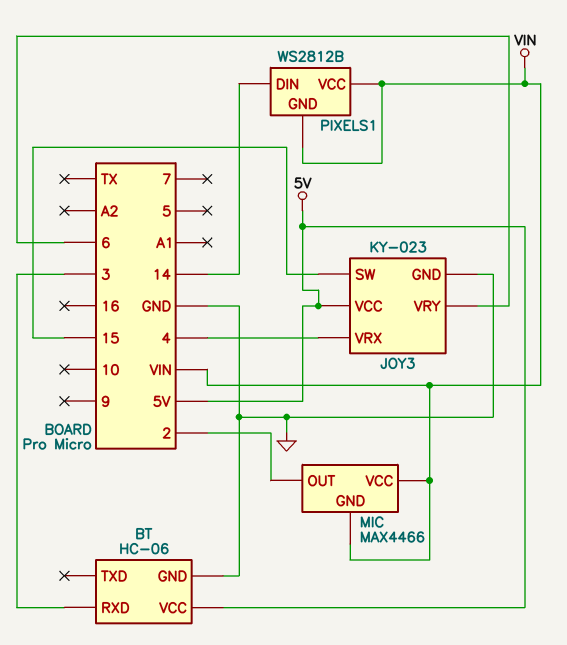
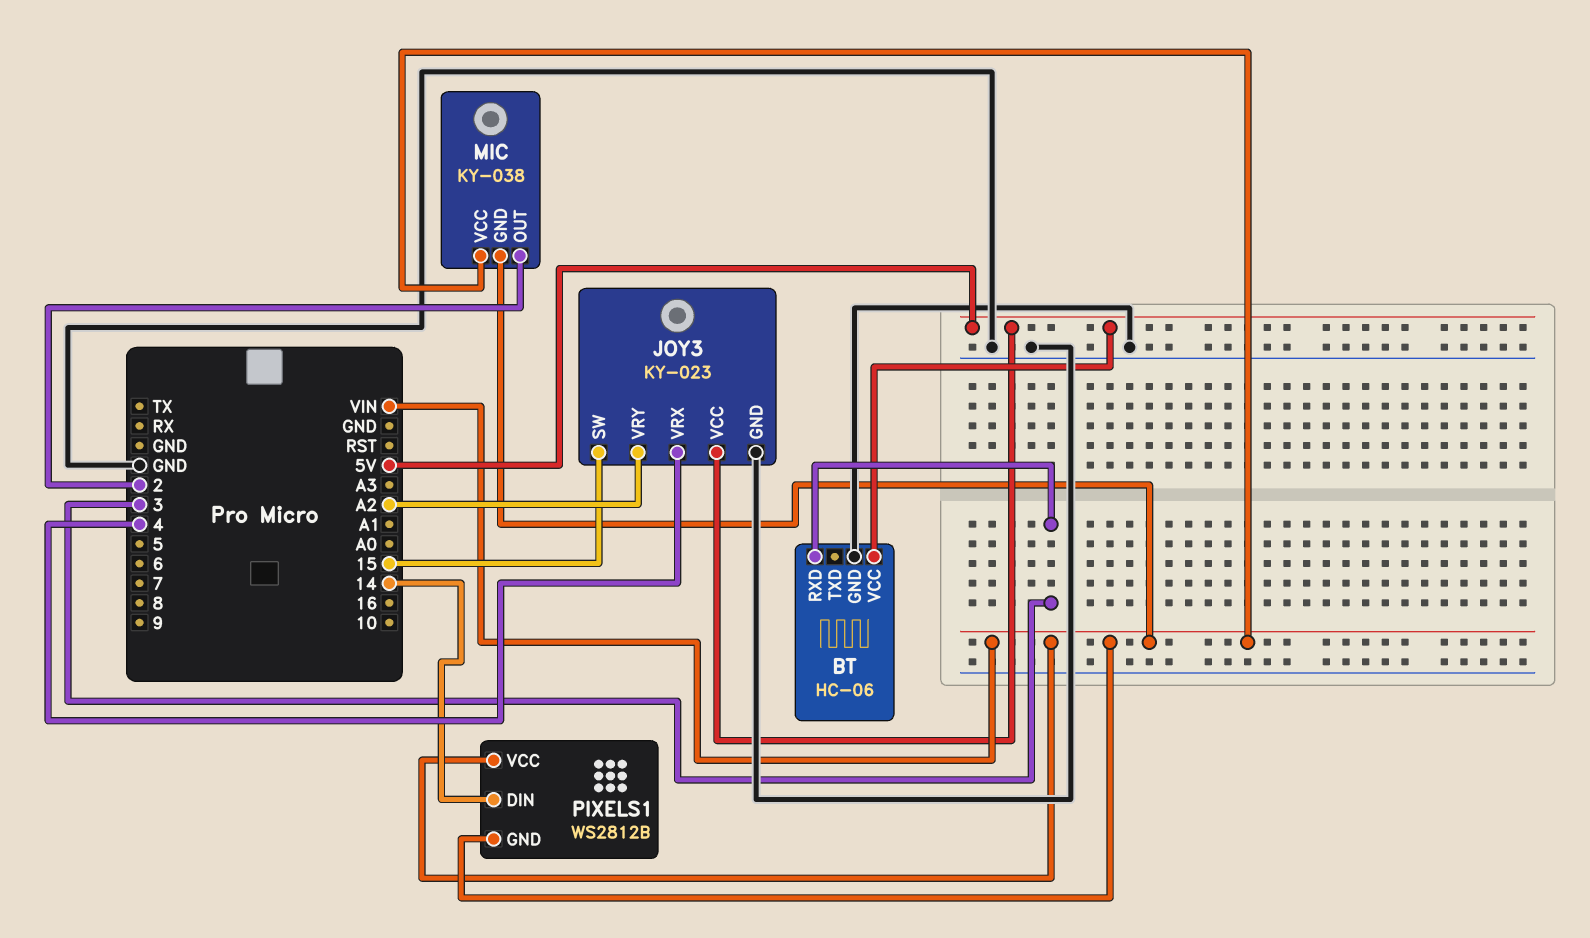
JOY3 pin VRY: 6 -> A2
MIC: MAX4466 -> KY-038

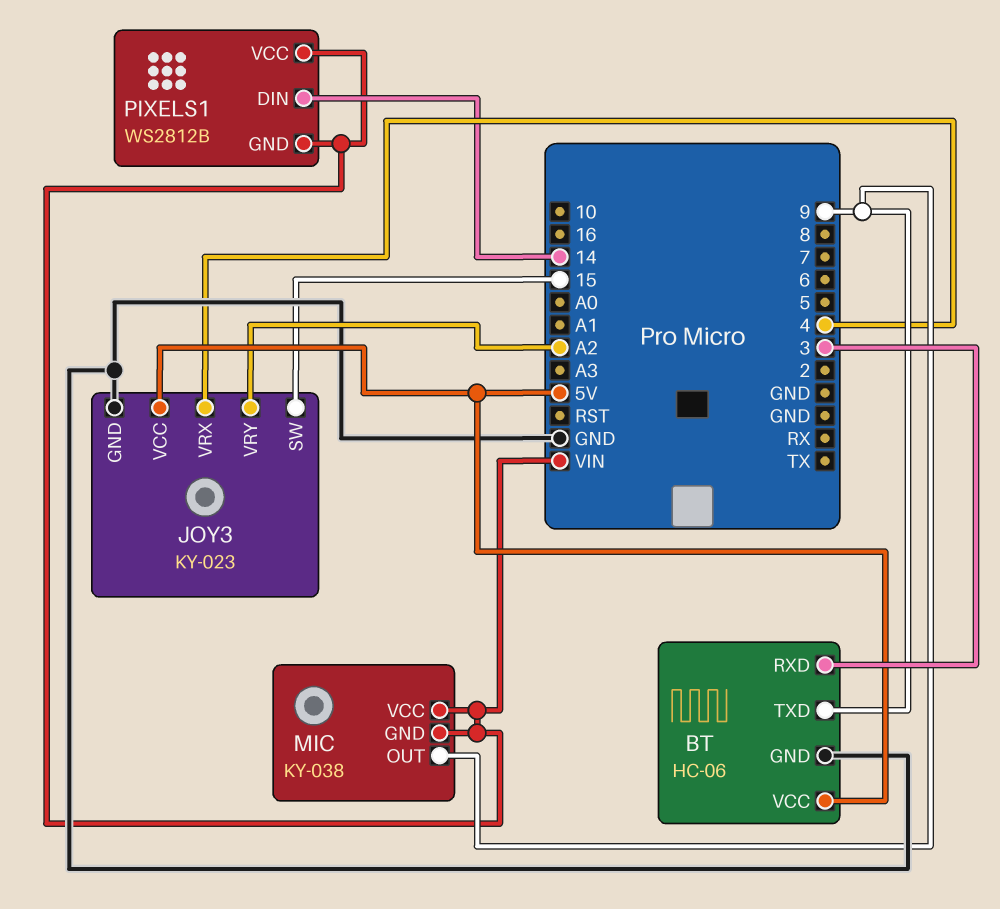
BT pin TXD: none -> 9
MIC pin OUT: 2 -> 9

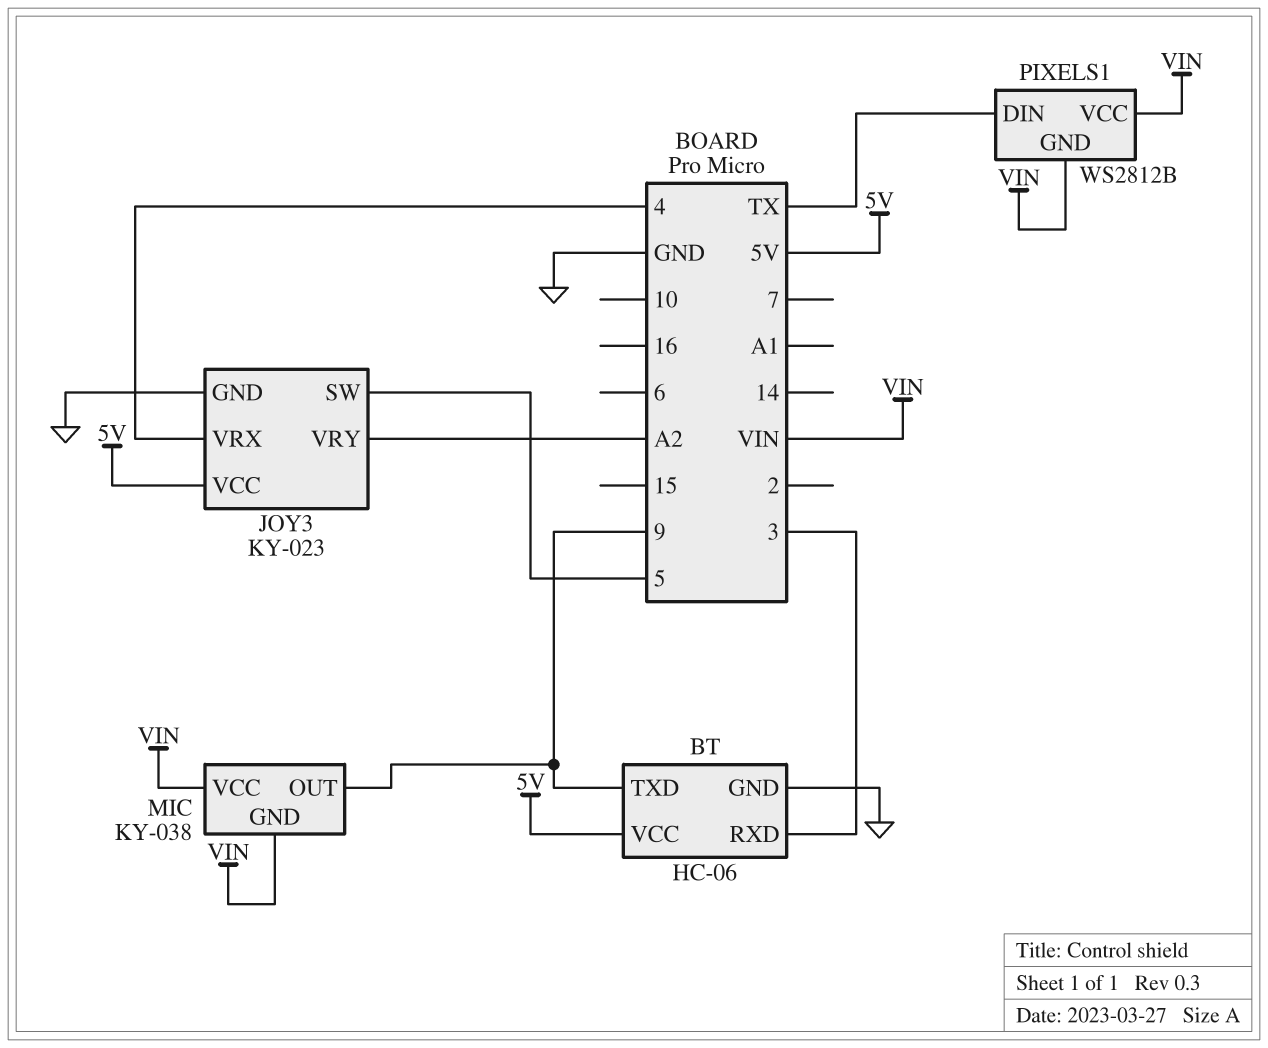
JOY3 pin SW: 15 -> 5
PIXELS1 pin DIN: 14 -> TX

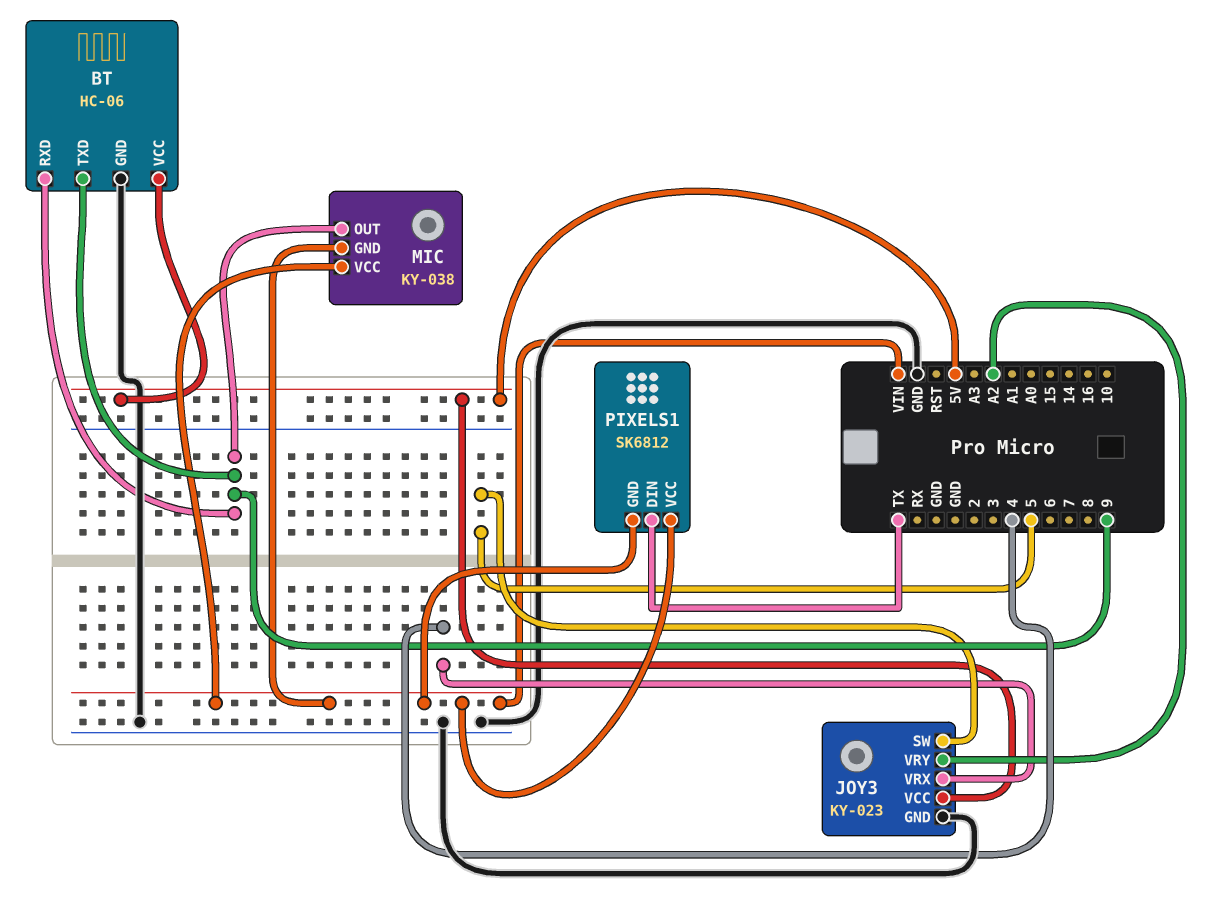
BT pin RXD: 3 -> 9
PIXELS1: WS2812B -> SK6812

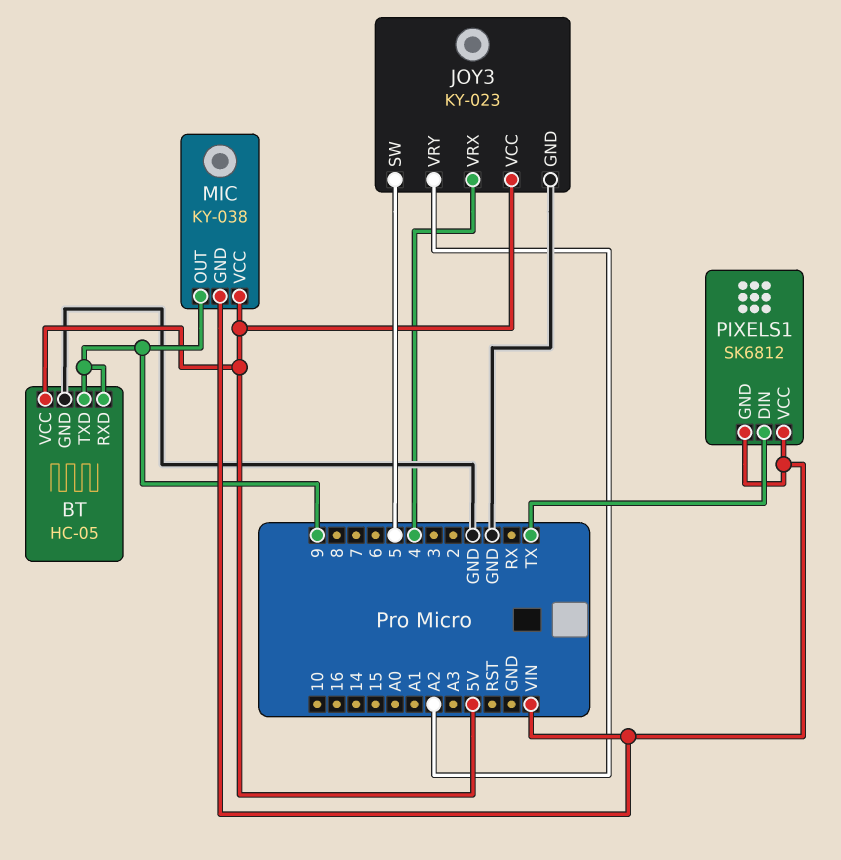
BT: HC-06 -> HC-05
MIC pin VCC: VIN -> 5V

